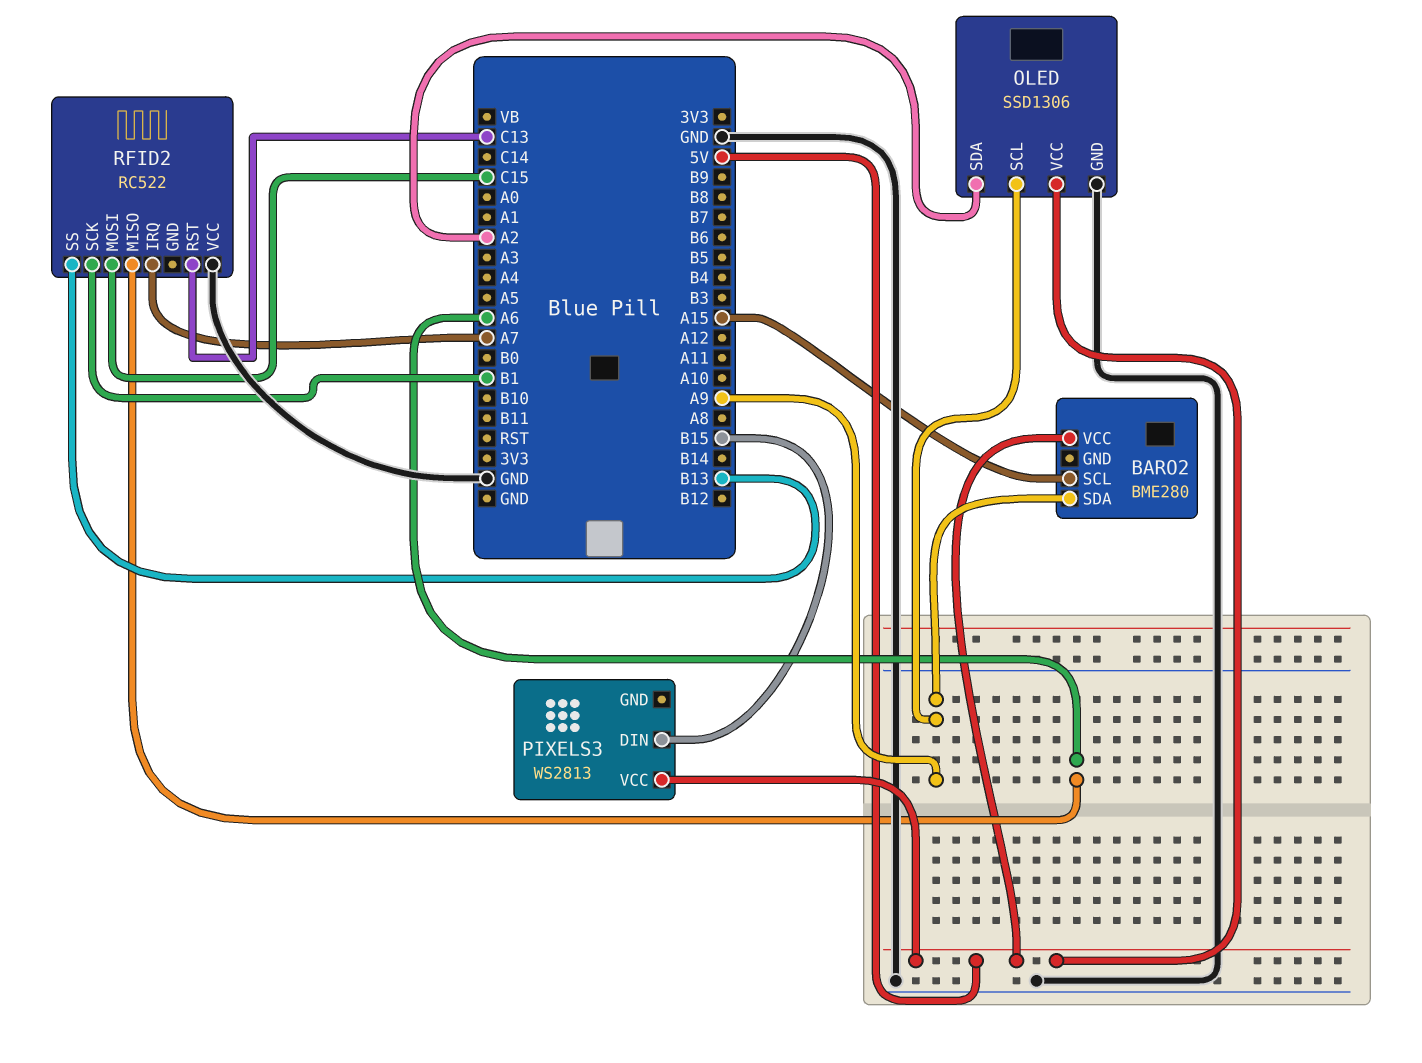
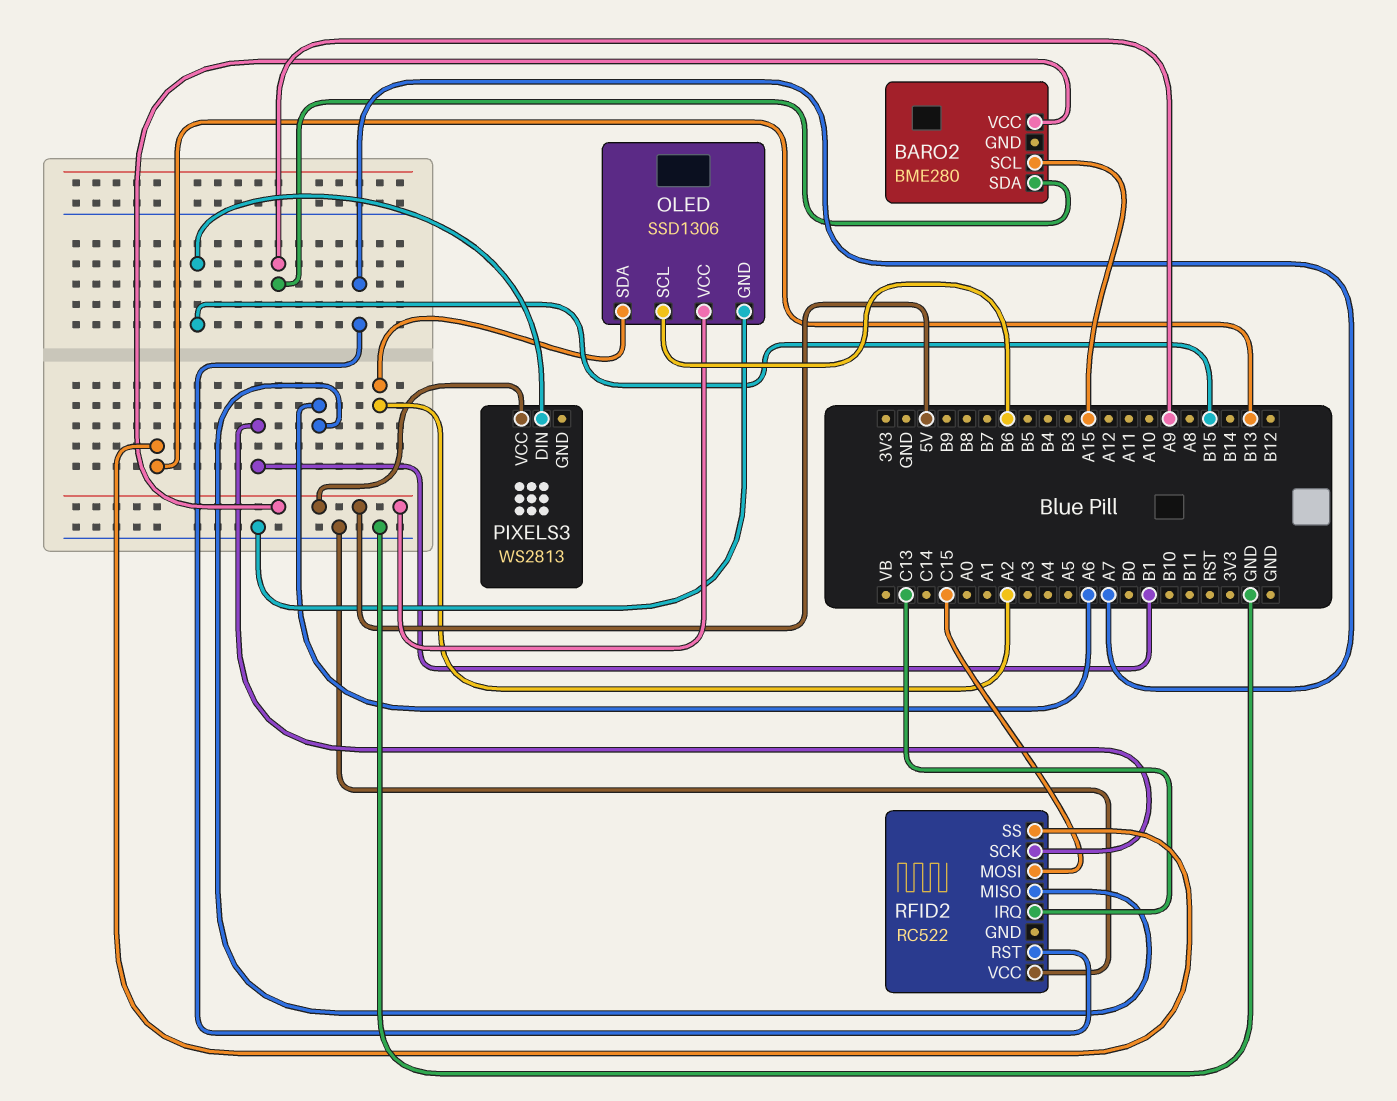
OLED pin SCL: A9 -> B6
RFID2 pin IRQ: A7 -> C13
RFID2 pin RST: C13 -> A7

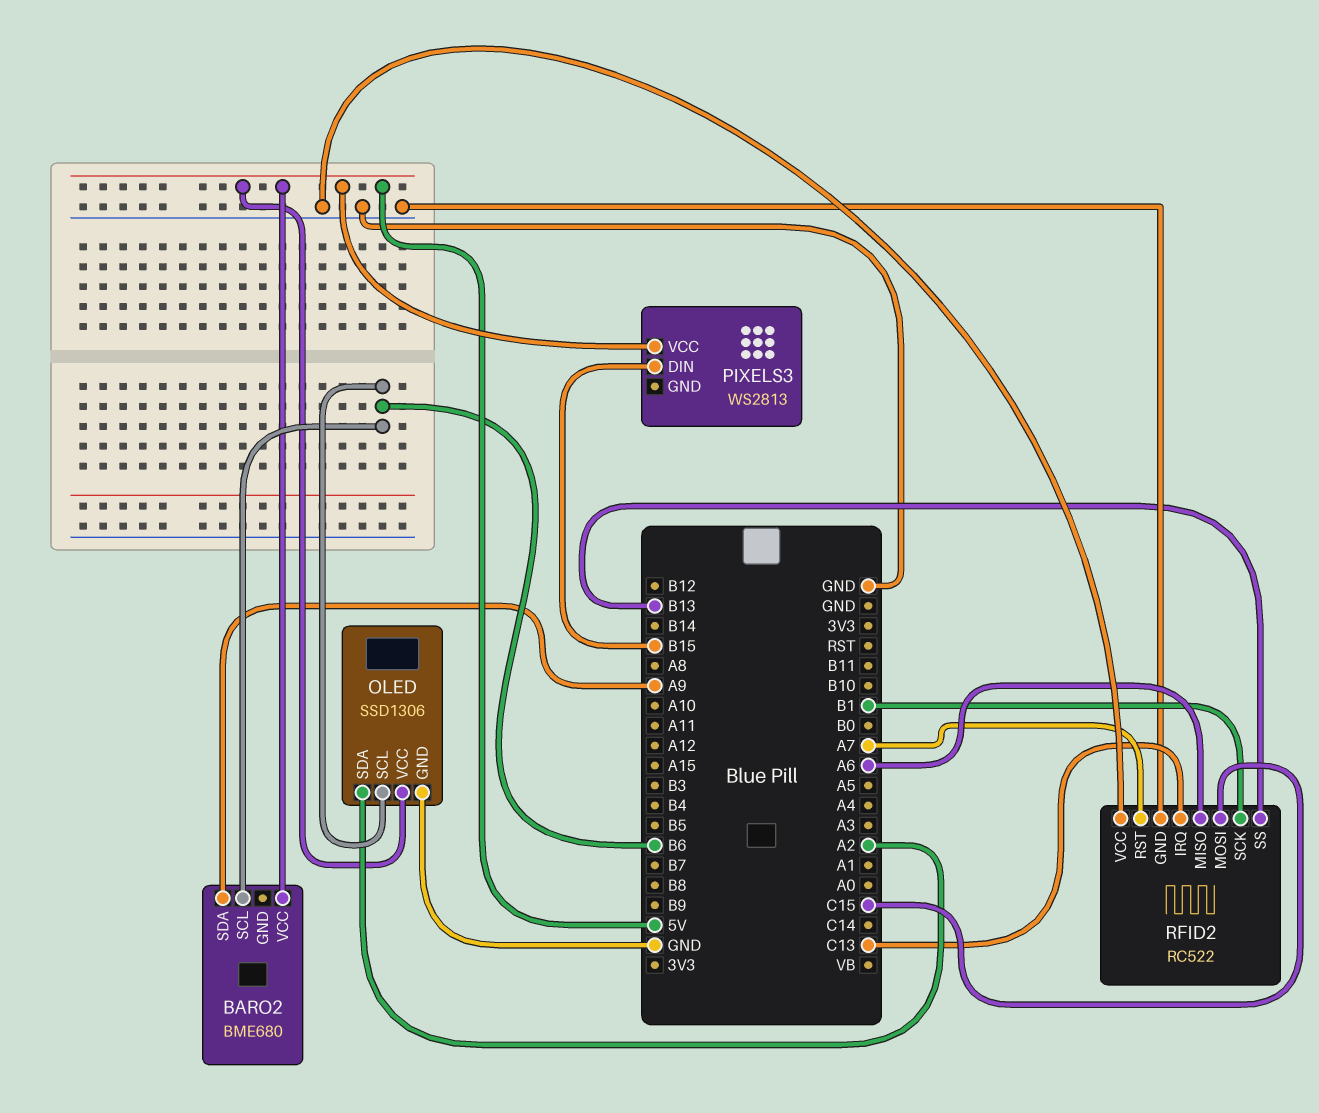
BARO2: BME280 -> BME680
BARO2 pin SCL: A15 -> B6
RFID2 pin GND: none -> GND

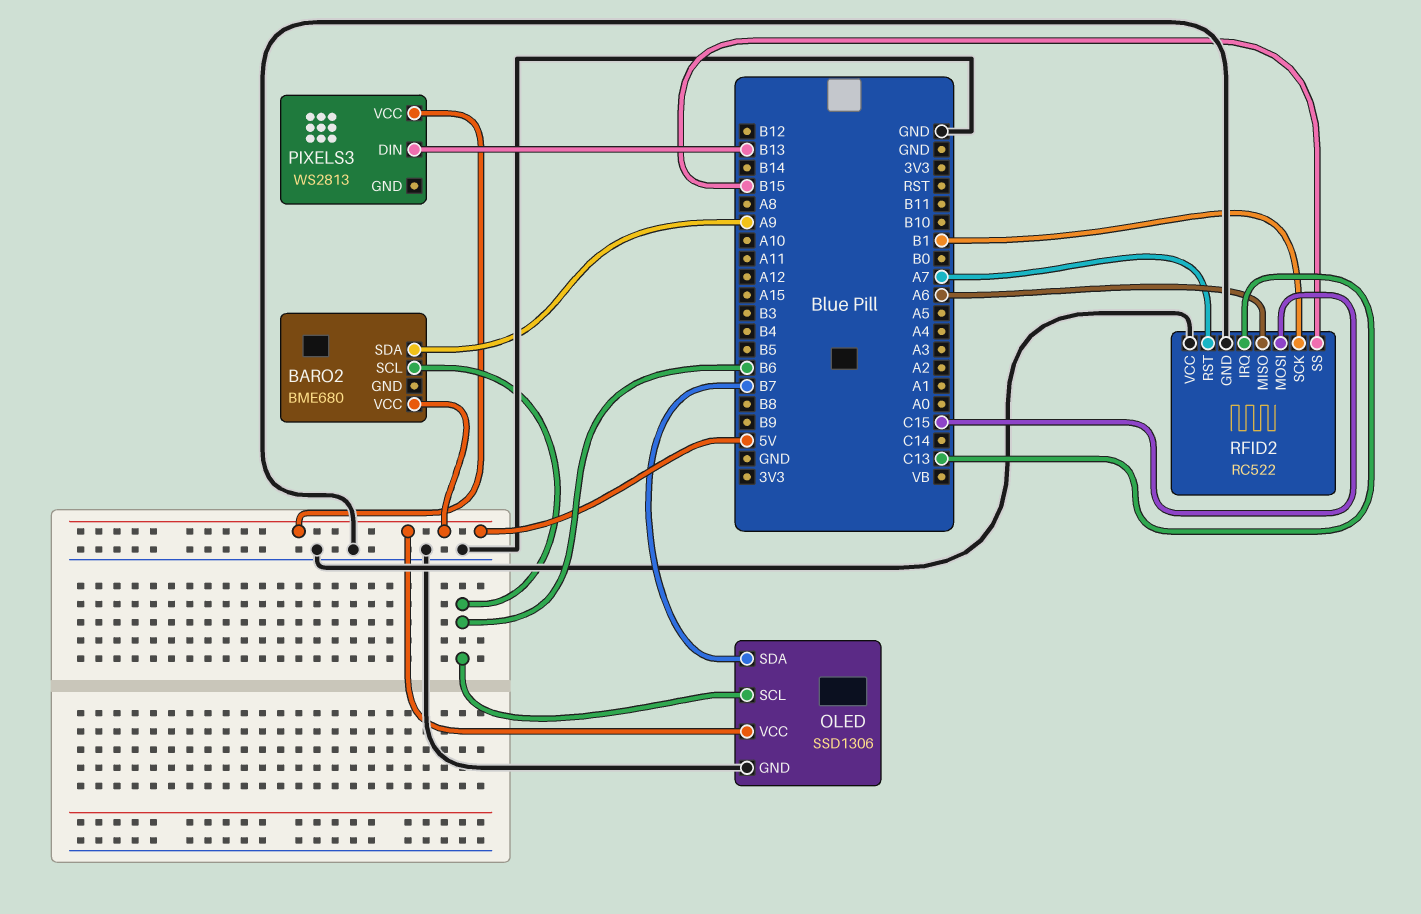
OLED pin SDA: A2 -> B7
PIXELS3 pin DIN: B15 -> B13
RFID2 pin SS: B13 -> B15

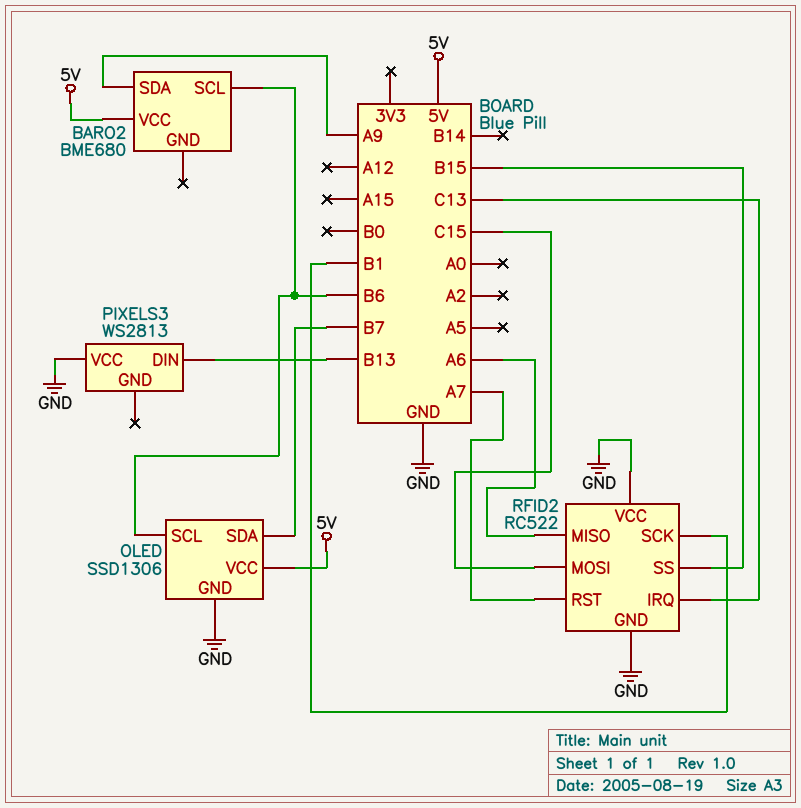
PIXELS3 pin VCC: 5V -> GND

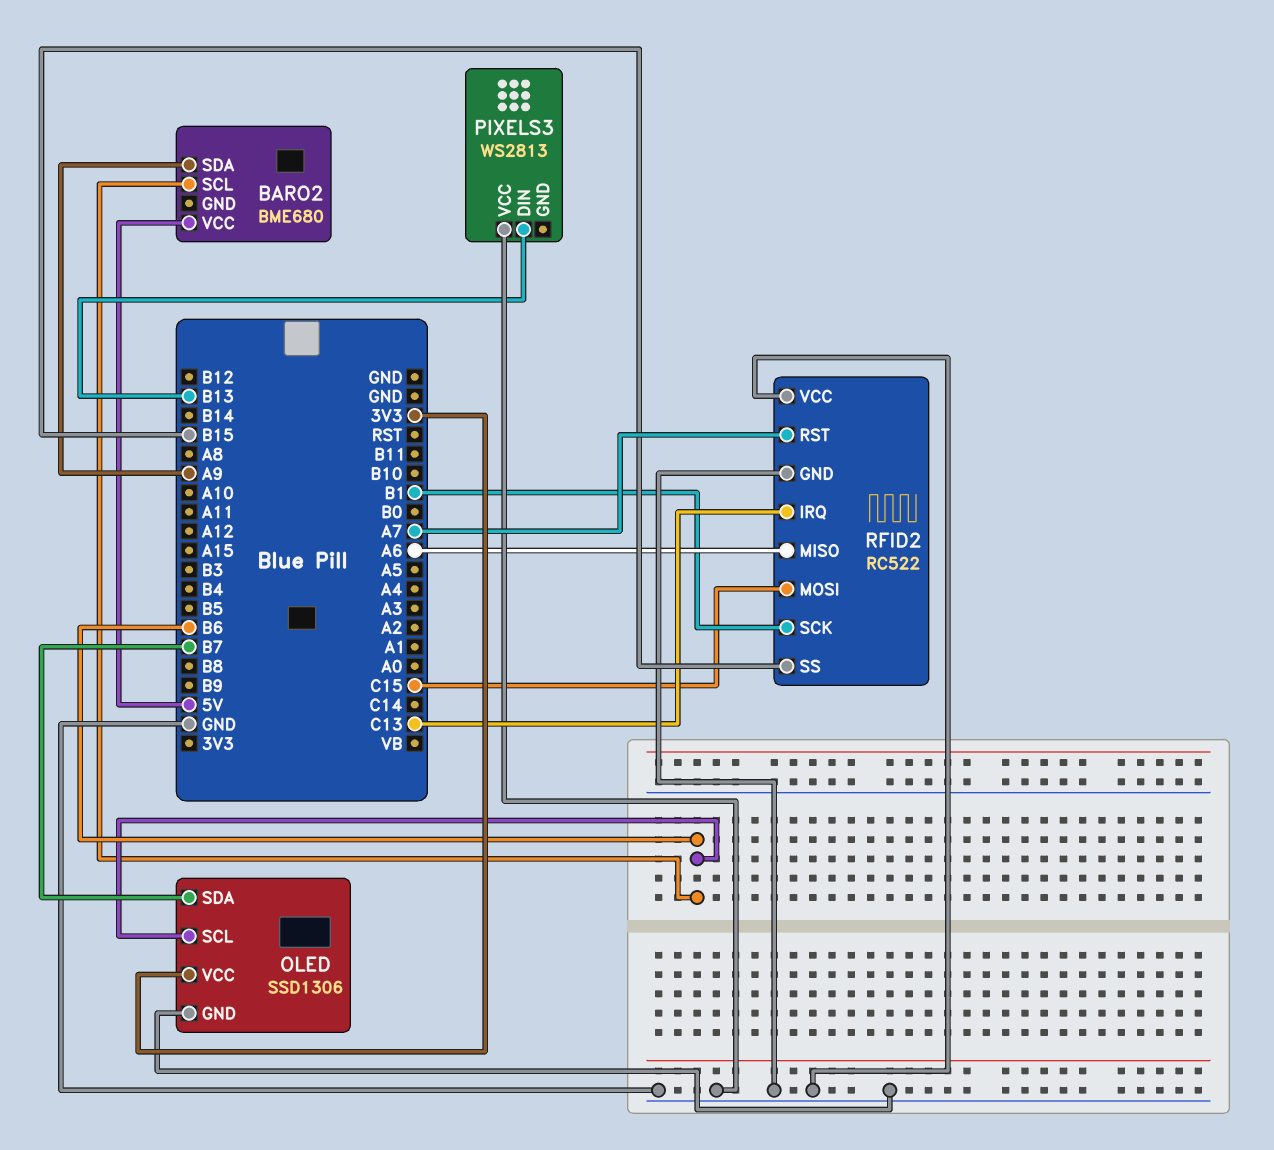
OLED pin VCC: 5V -> 3V3

